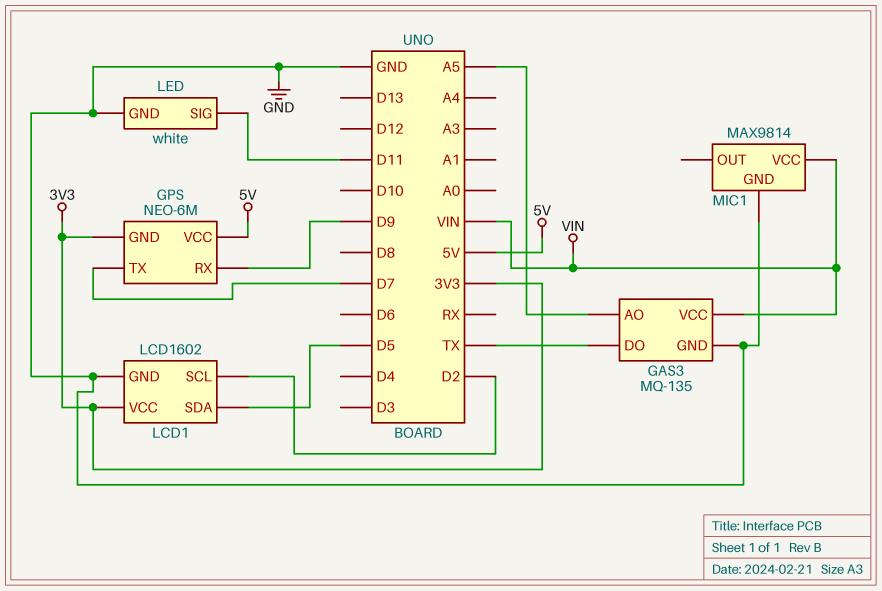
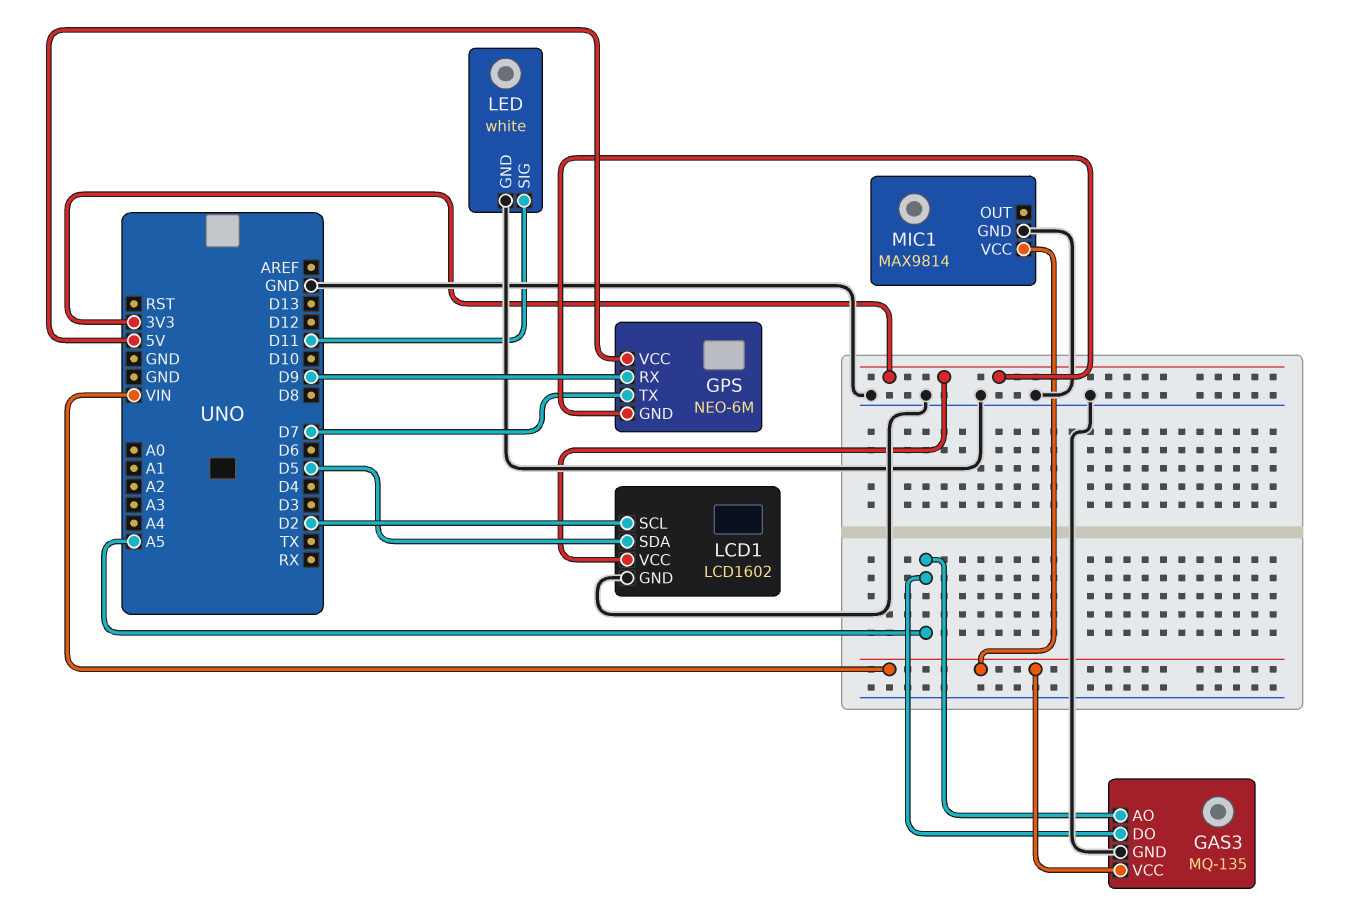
GAS3 pin DO: TX -> A5

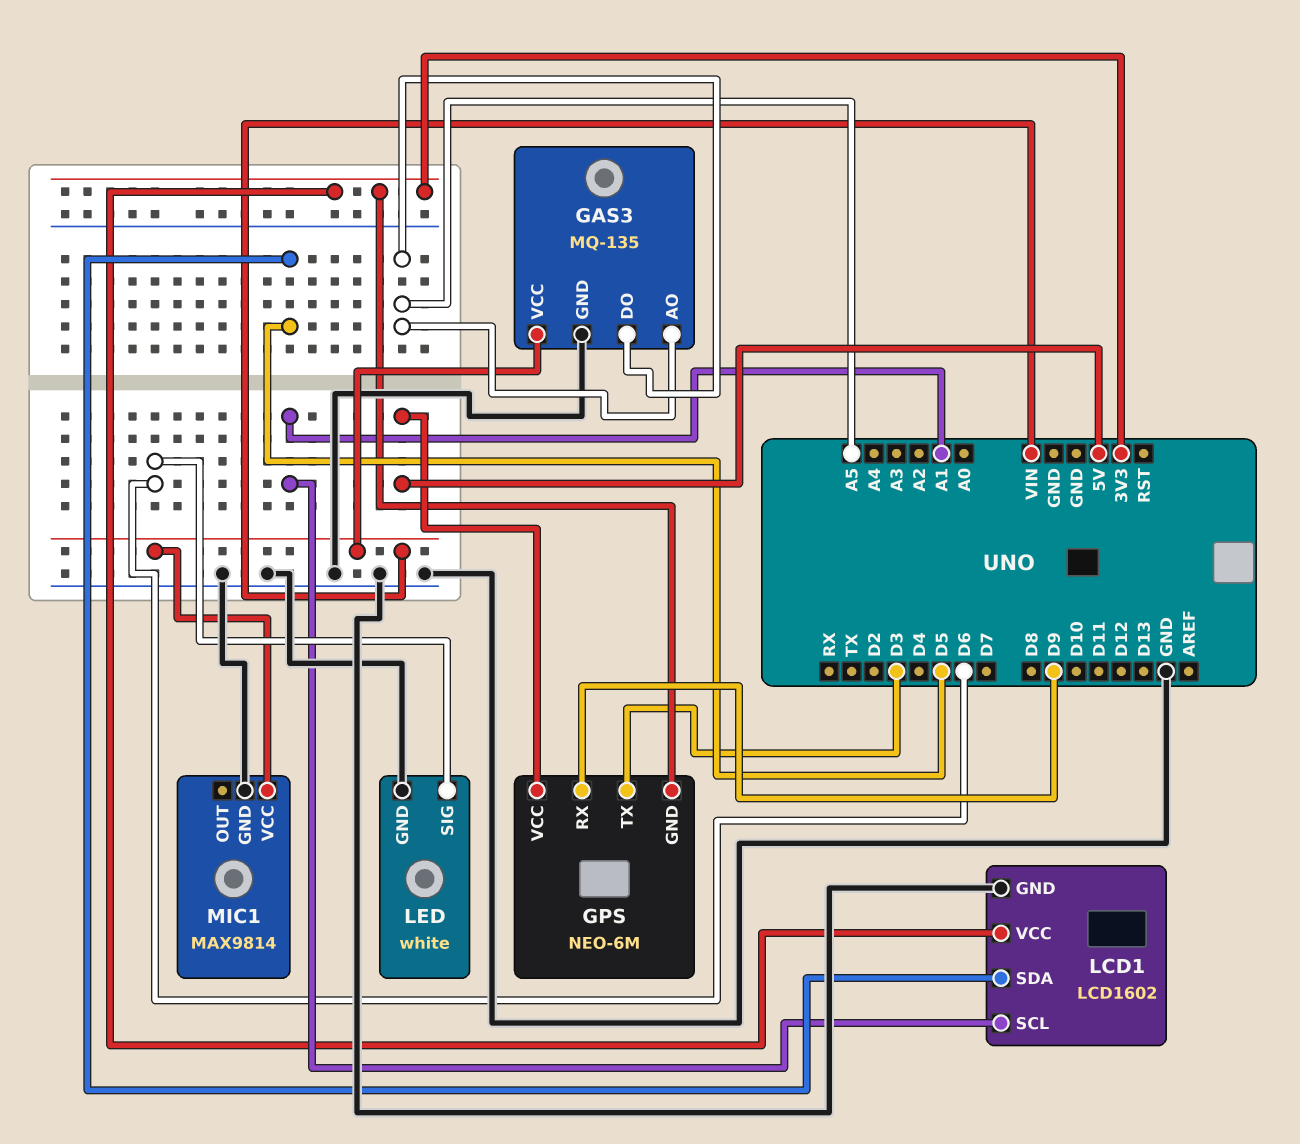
GPS pin TX: D7 -> D3
LCD1 pin SCL: D2 -> A1
LED pin SIG: D11 -> D6

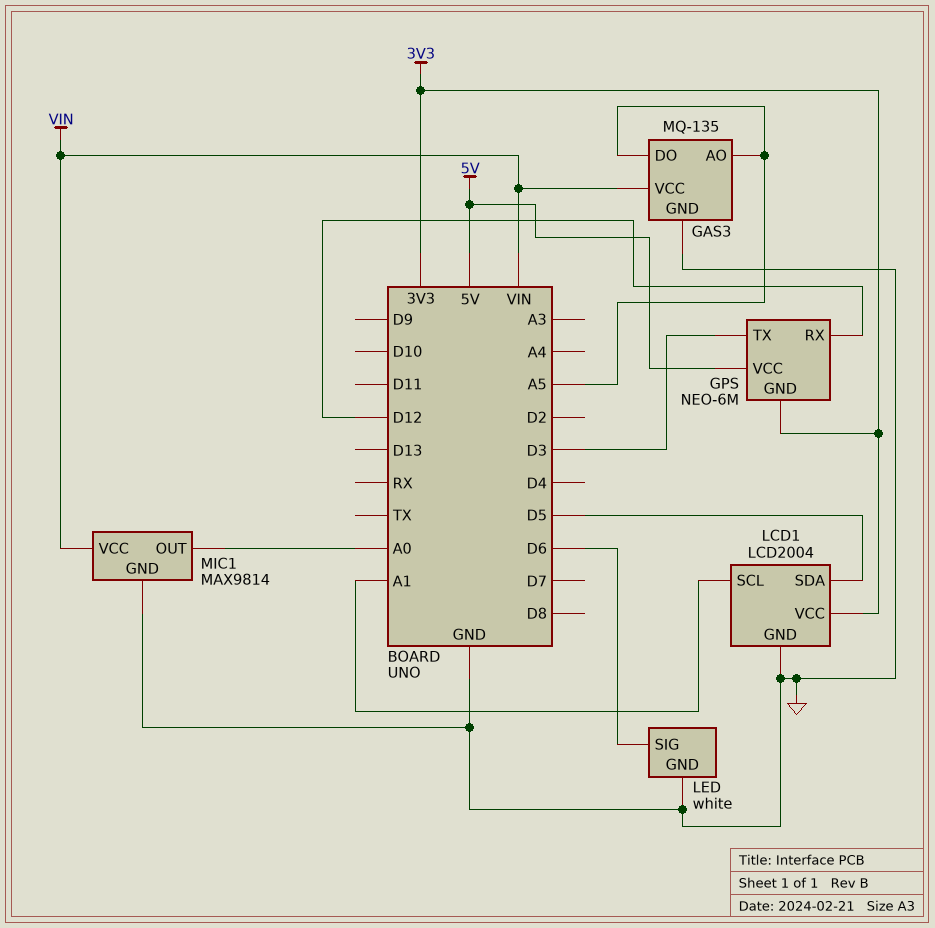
GPS pin RX: D9 -> D12
LCD1: LCD1602 -> LCD2004
MIC1 pin OUT: none -> A0

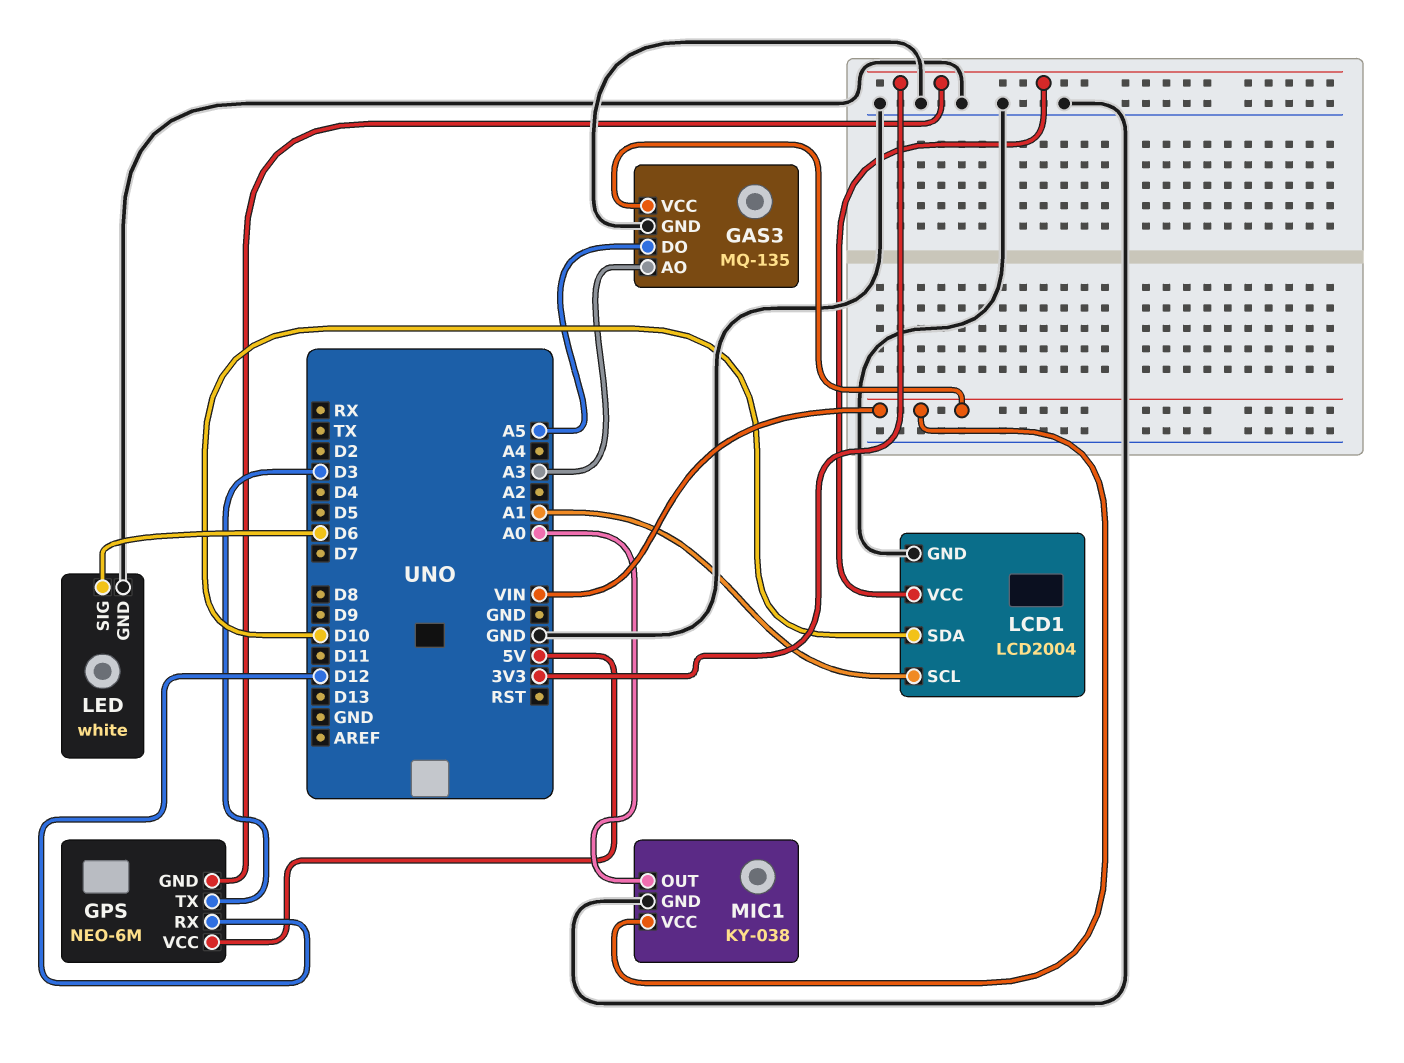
GAS3 pin AO: A5 -> A3
LCD1 pin SDA: D5 -> D10
MIC1: MAX9814 -> KY-038

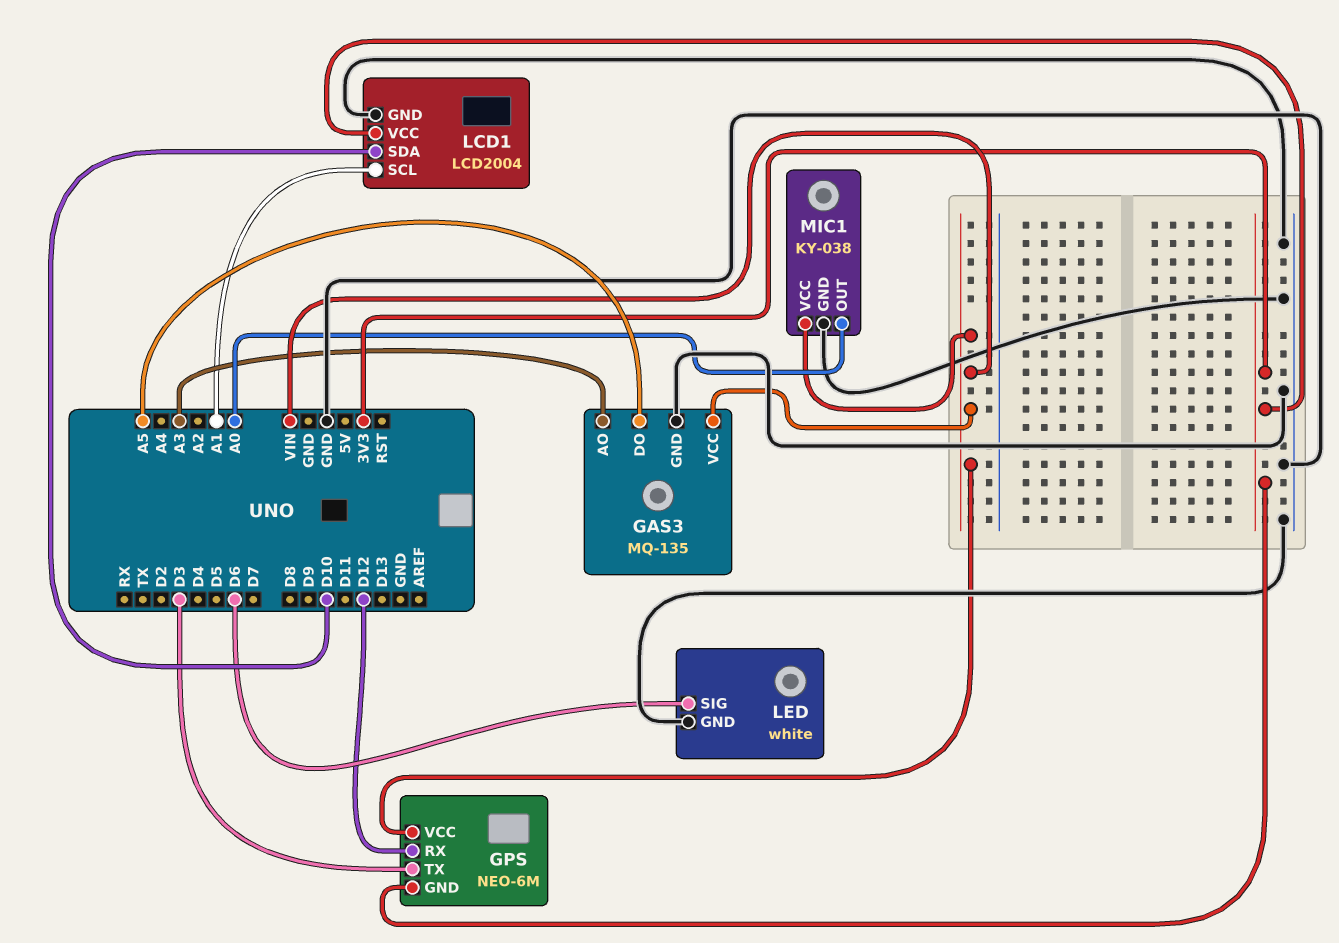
GPS pin VCC: 5V -> VIN

